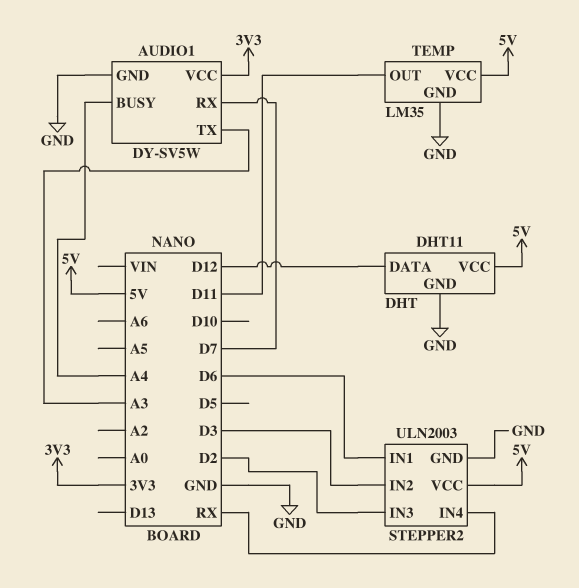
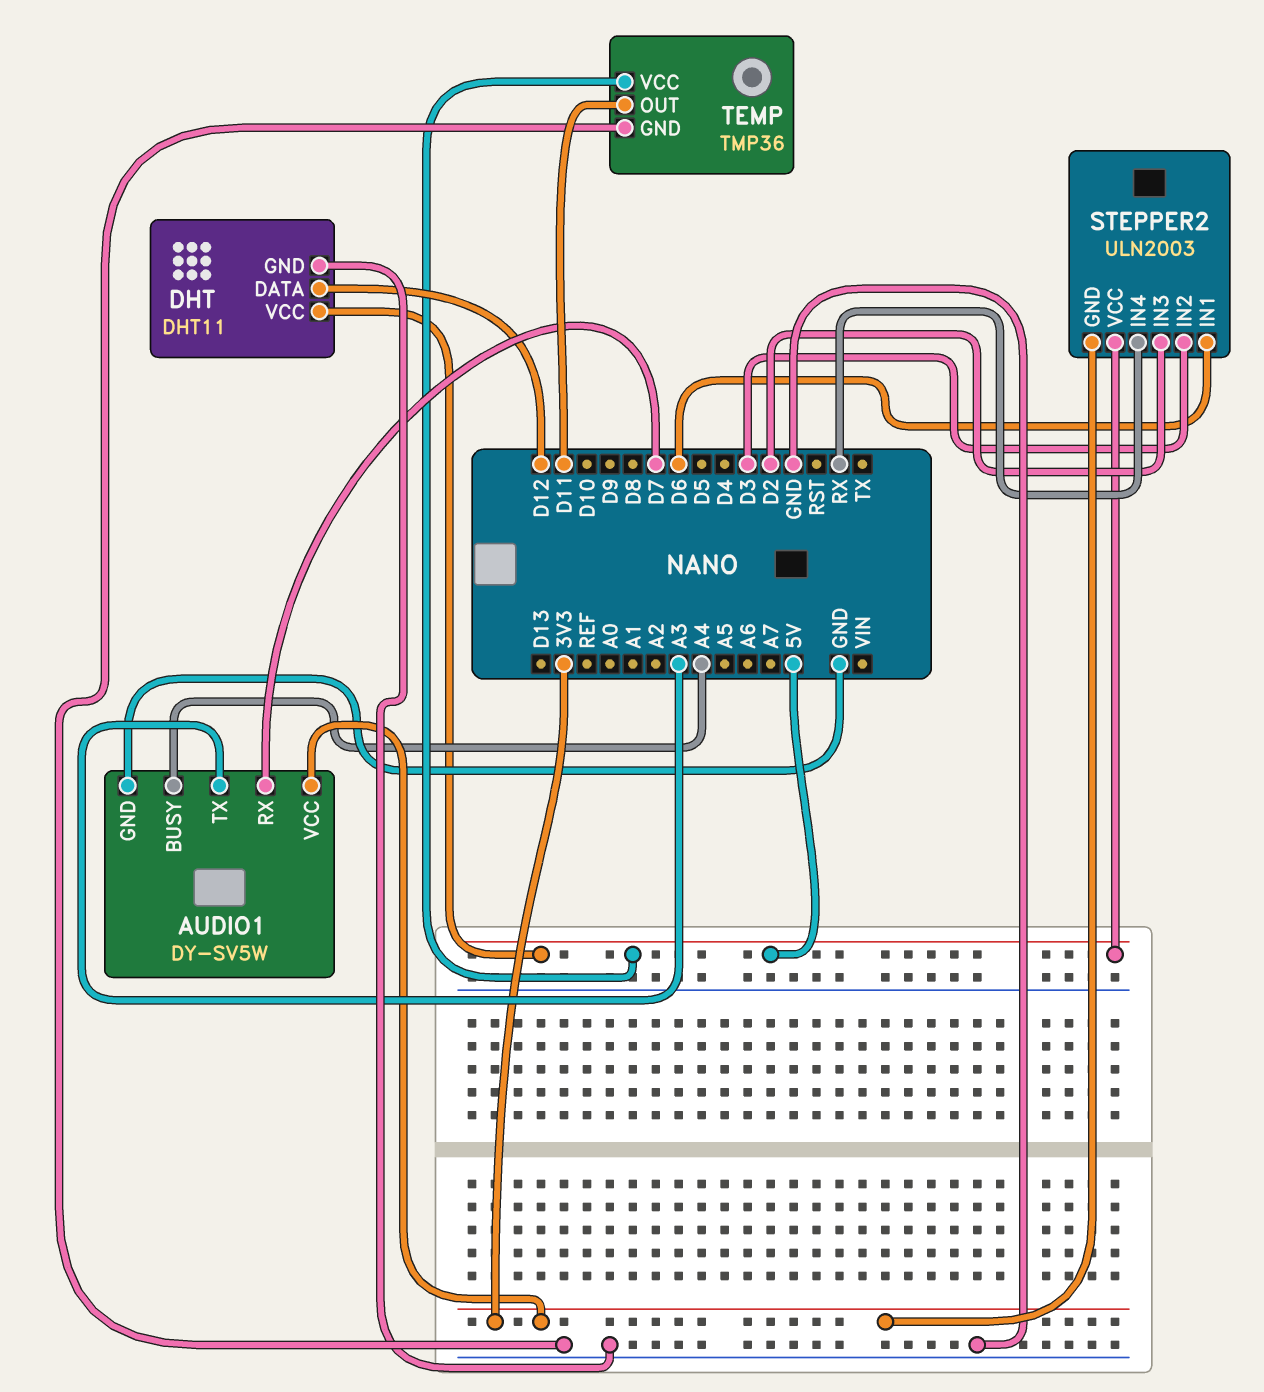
STEPPER2 pin GND: GND -> 3V3
TEMP: LM35 -> TMP36

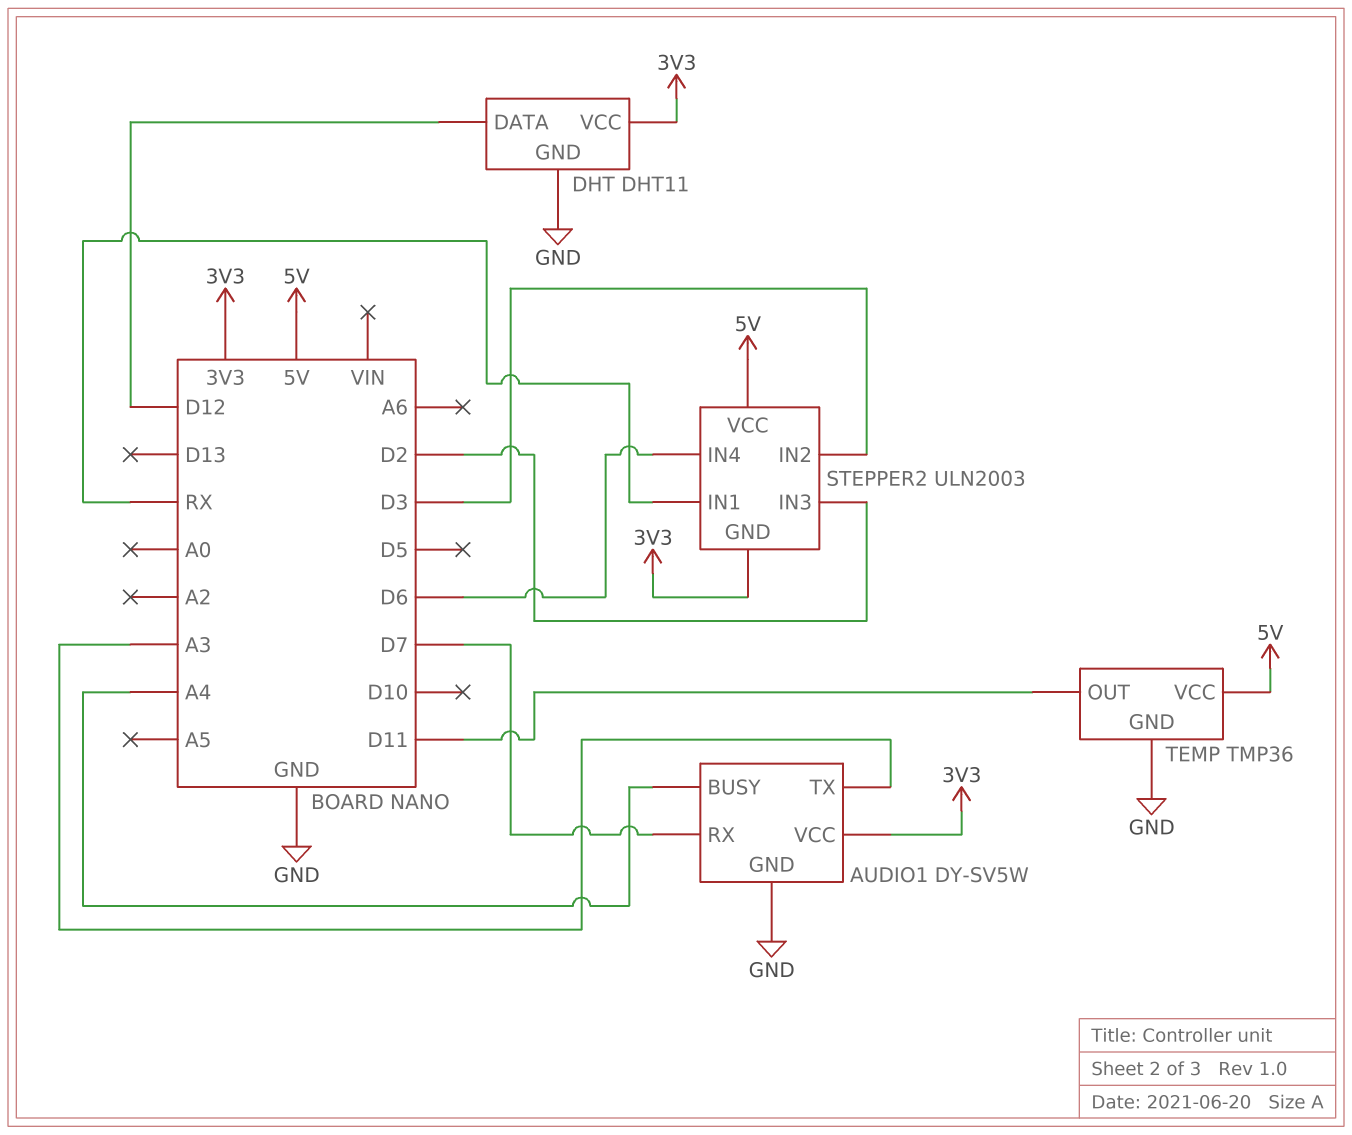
DHT pin VCC: 5V -> 3V3
STEPPER2 pin IN1: D6 -> RX
STEPPER2 pin IN4: RX -> D6

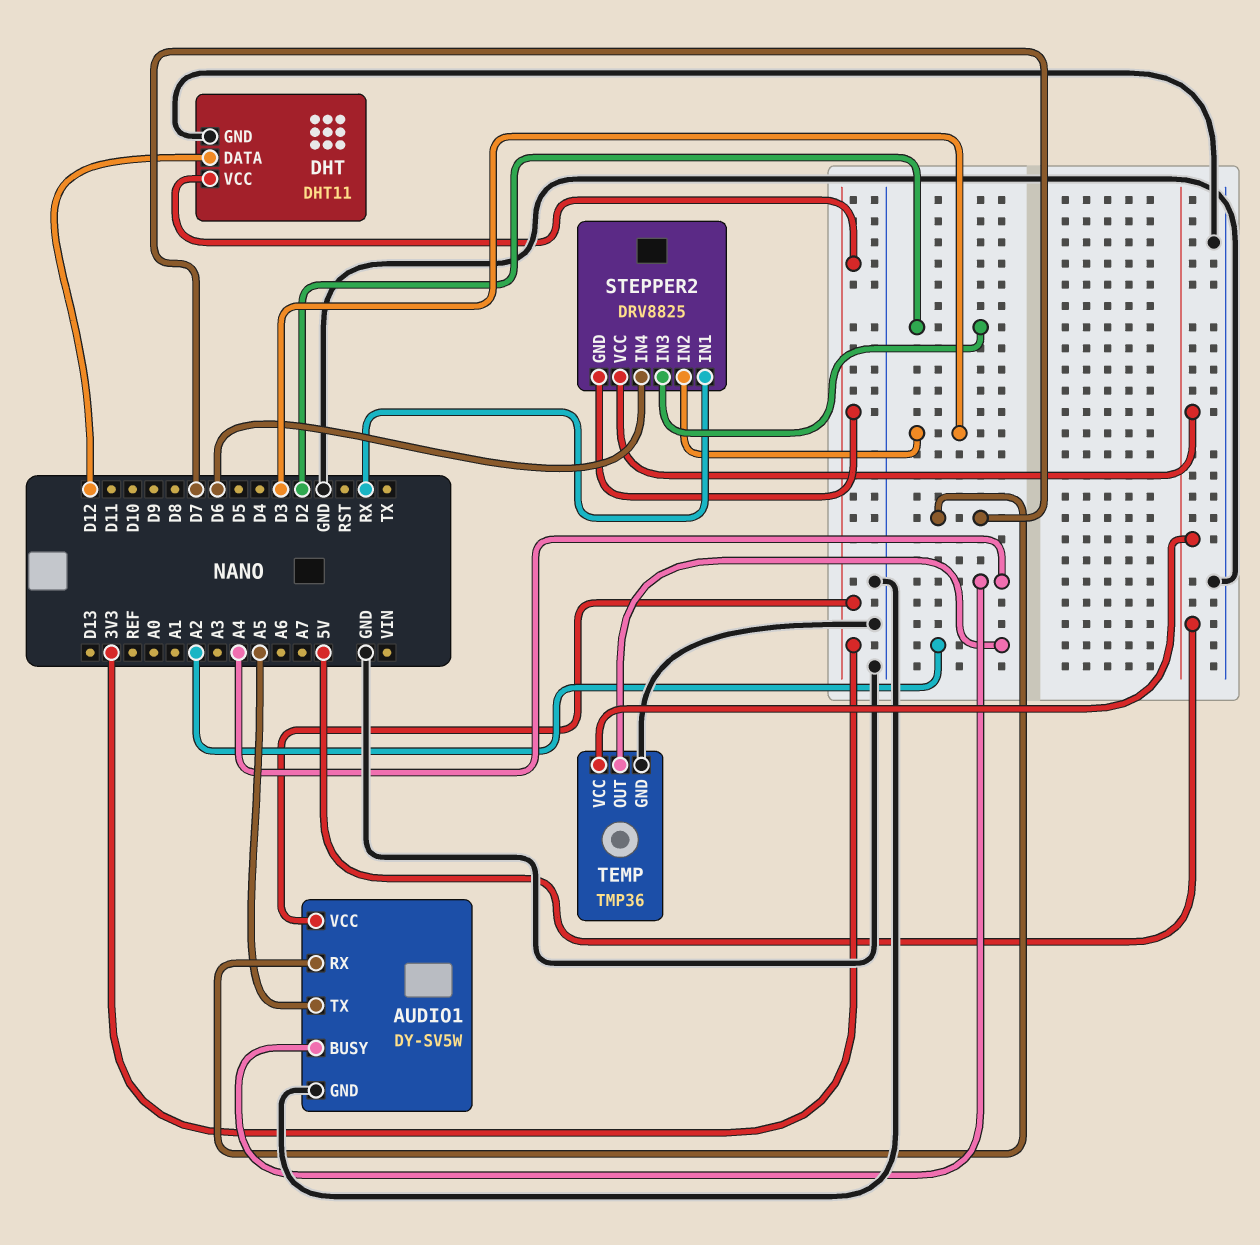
AUDIO1 pin TX: A3 -> A5
STEPPER2: ULN2003 -> DRV8825
TEMP pin OUT: D11 -> A2

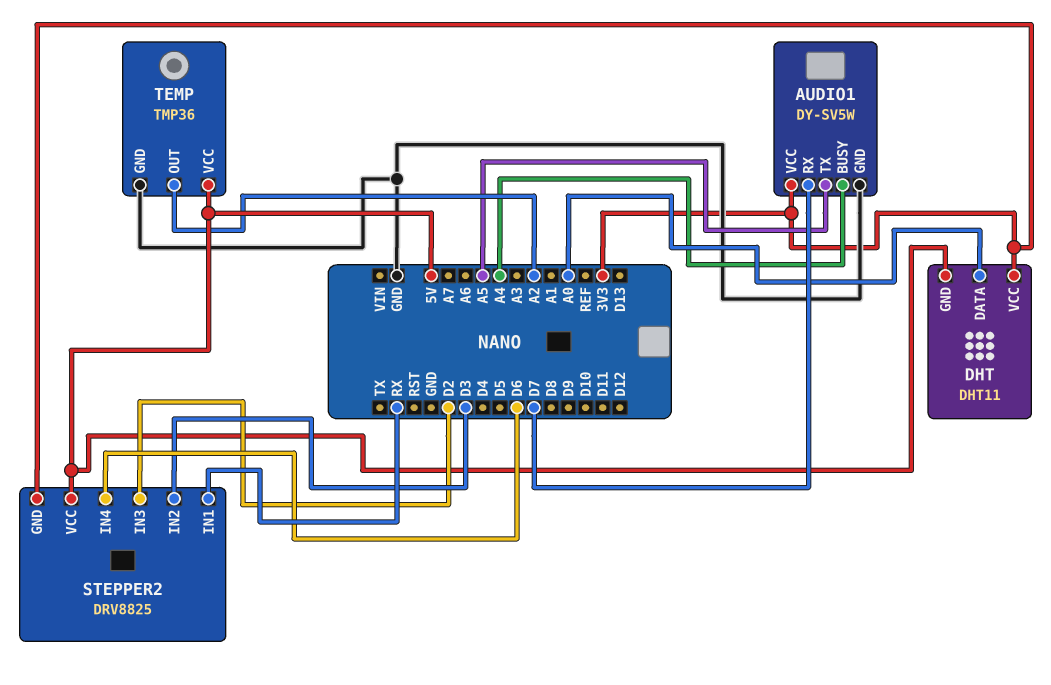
DHT pin DATA: D12 -> A0
DHT pin GND: GND -> 5V

